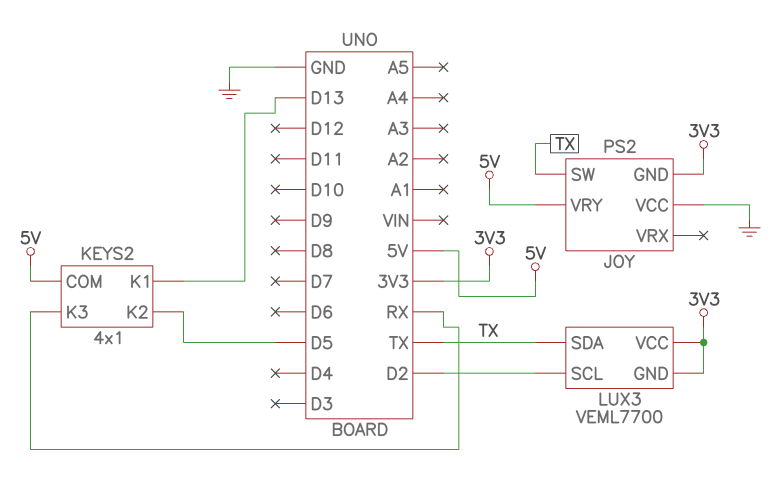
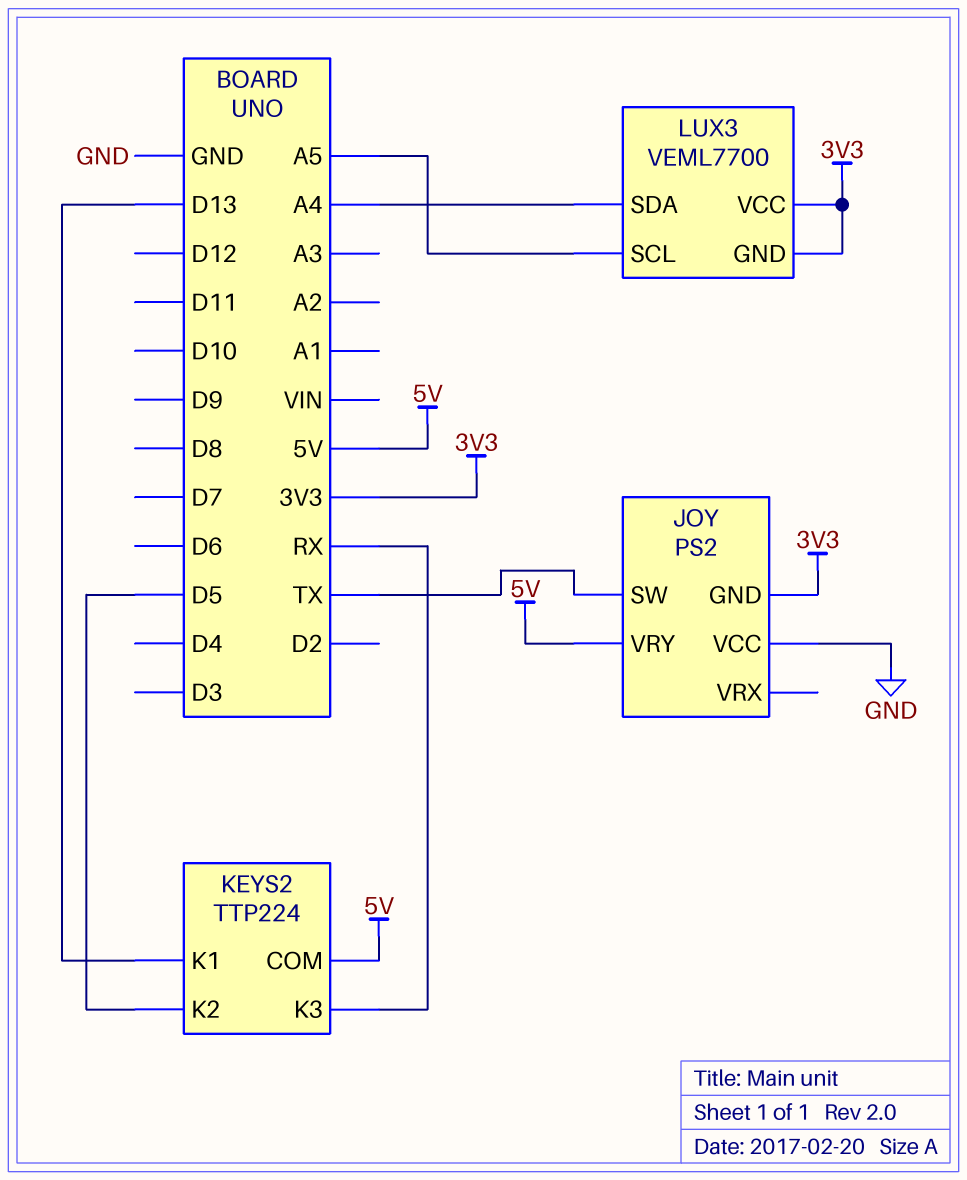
KEYS2: 4x1 -> TTP224
LUX3 pin SCL: D2 -> A5
LUX3 pin SDA: TX -> A4

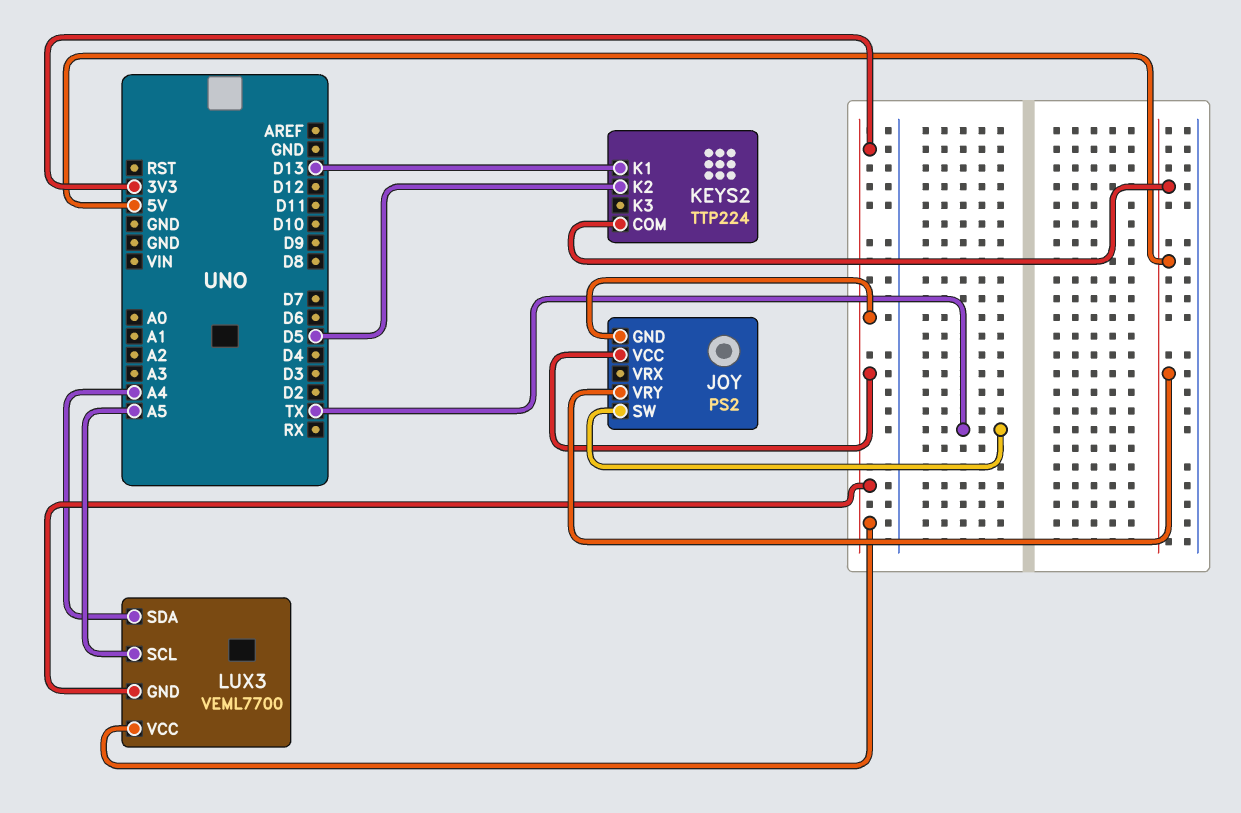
JOY pin VCC: GND -> 3V3
KEYS2 pin K3: RX -> none

